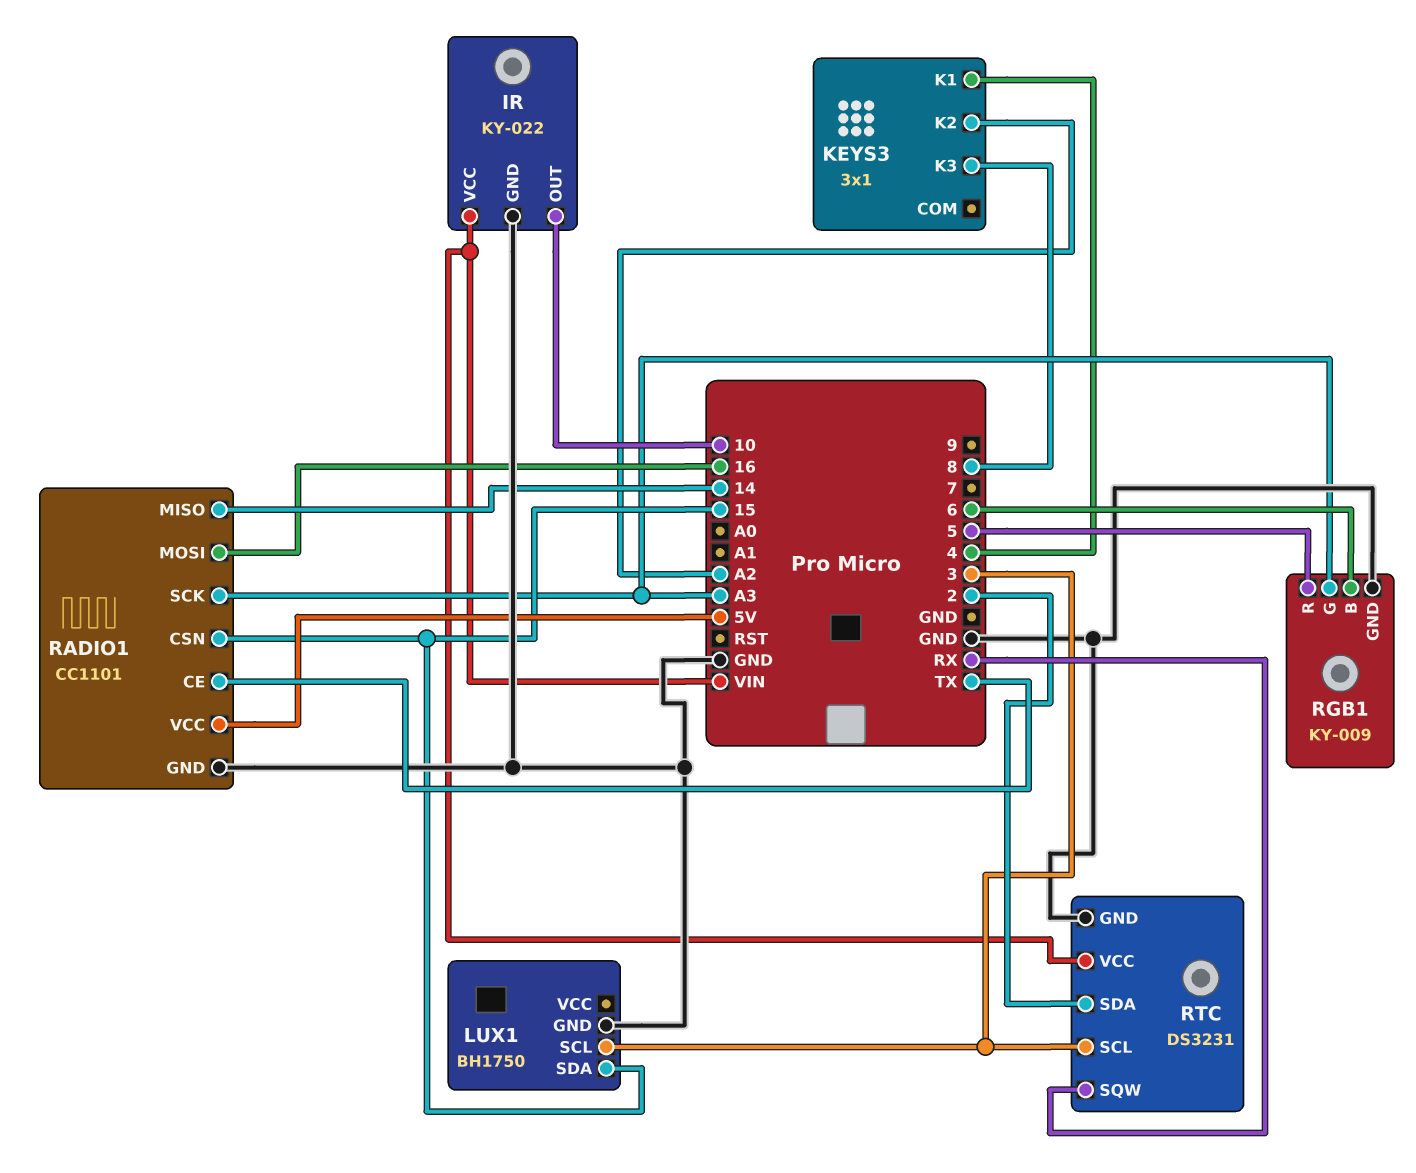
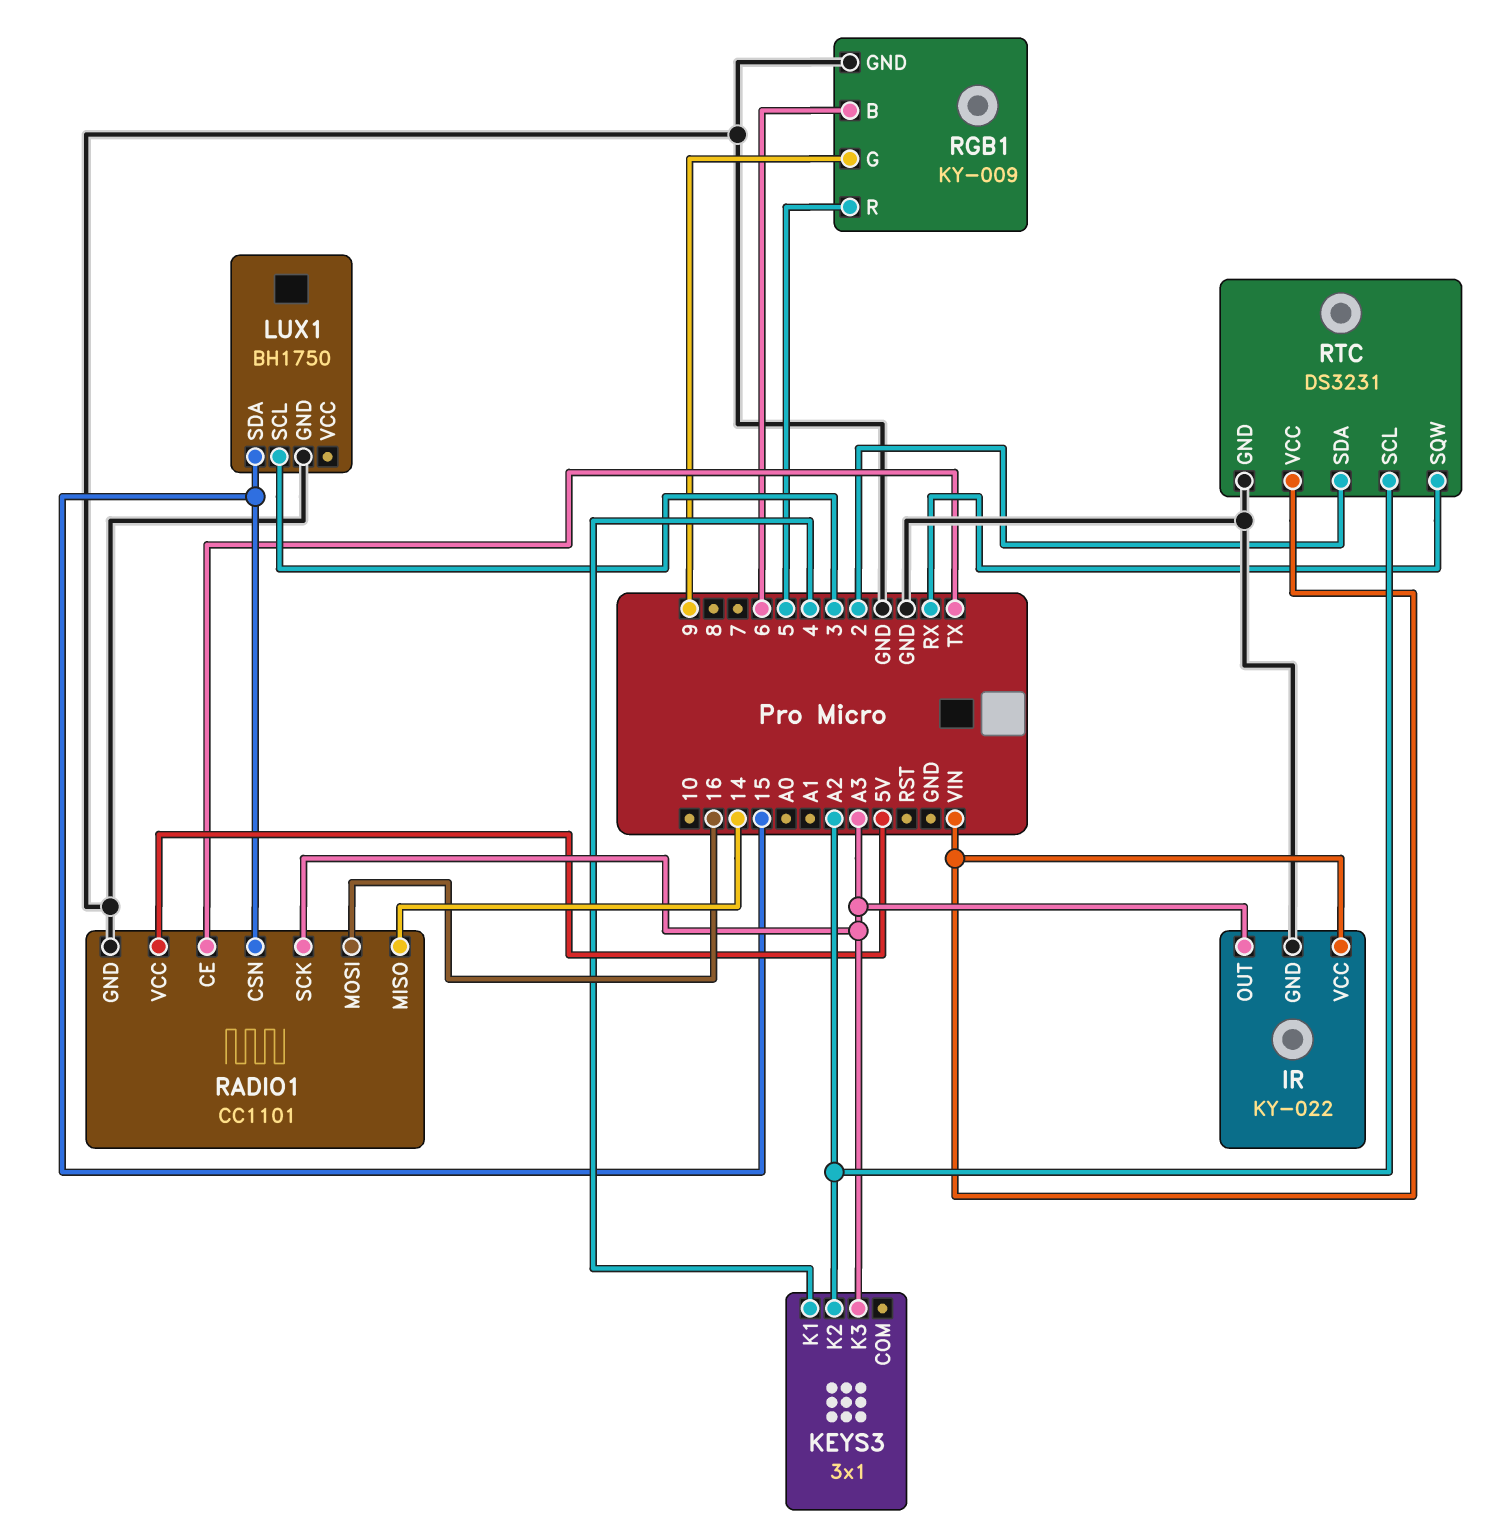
IR pin OUT: 10 -> A3
KEYS3 pin K3: 8 -> A3
RGB1 pin G: A3 -> 9
RTC pin SCL: 3 -> A2

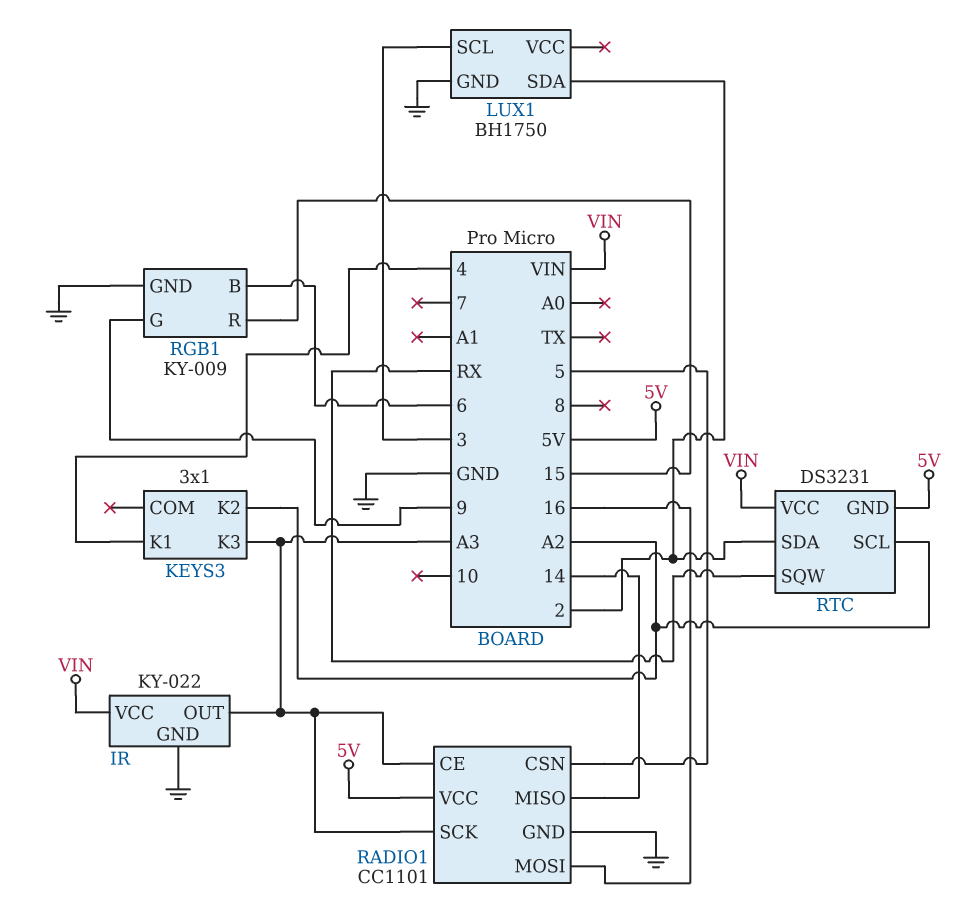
LUX1 pin SDA: 15 -> 2
RADIO1 pin CE: TX -> A3
RADIO1 pin CSN: 15 -> 5
RGB1 pin R: 5 -> 15
RTC pin GND: GND -> 5V

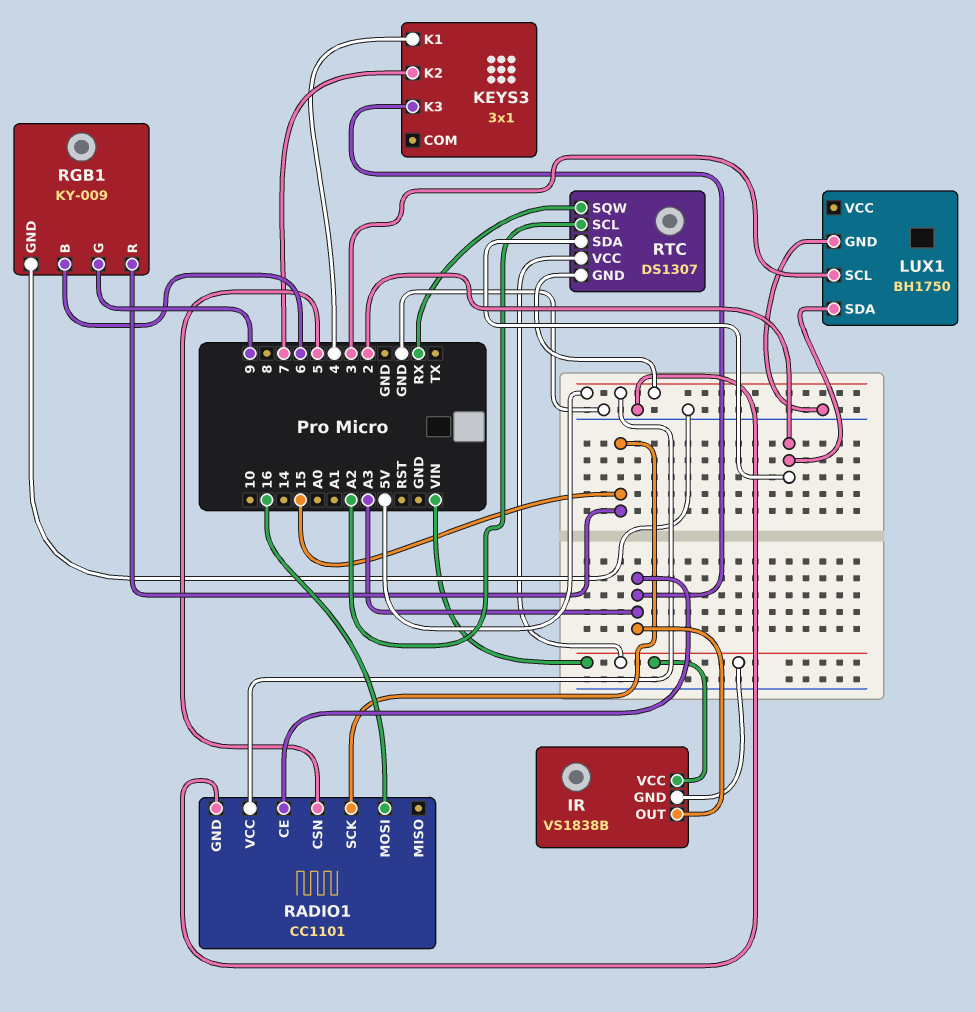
IR: KY-022 -> VS1838B
IR pin GND: GND -> VIN
KEYS3 pin K2: A2 -> 7
RADIO1 pin MISO: 14 -> none
RADIO1 pin SCK: A3 -> 15
RTC: DS3231 -> DS1307

